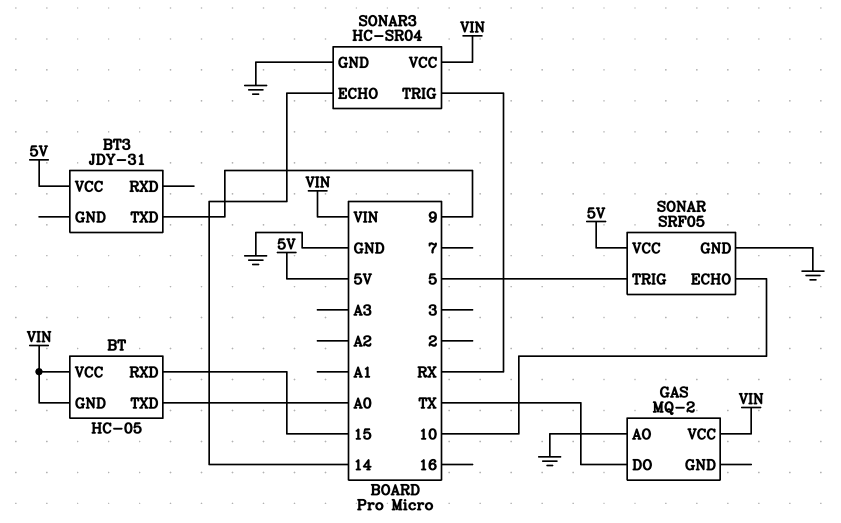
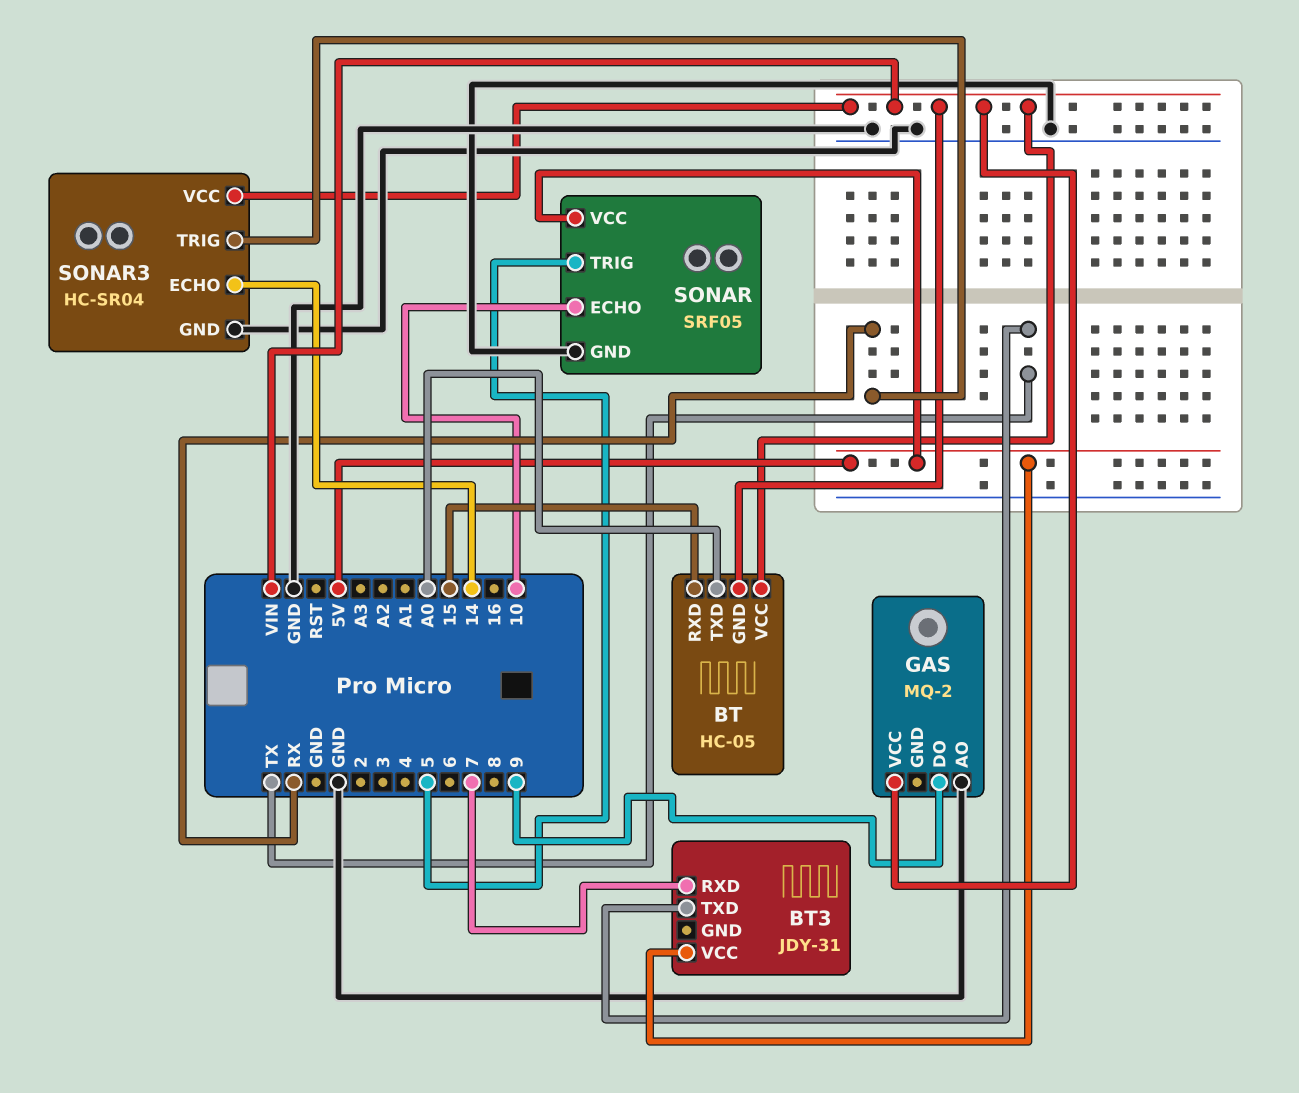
BT3 pin RXD: none -> 7
BT3 pin TXD: 9 -> TX
GAS pin DO: TX -> 9

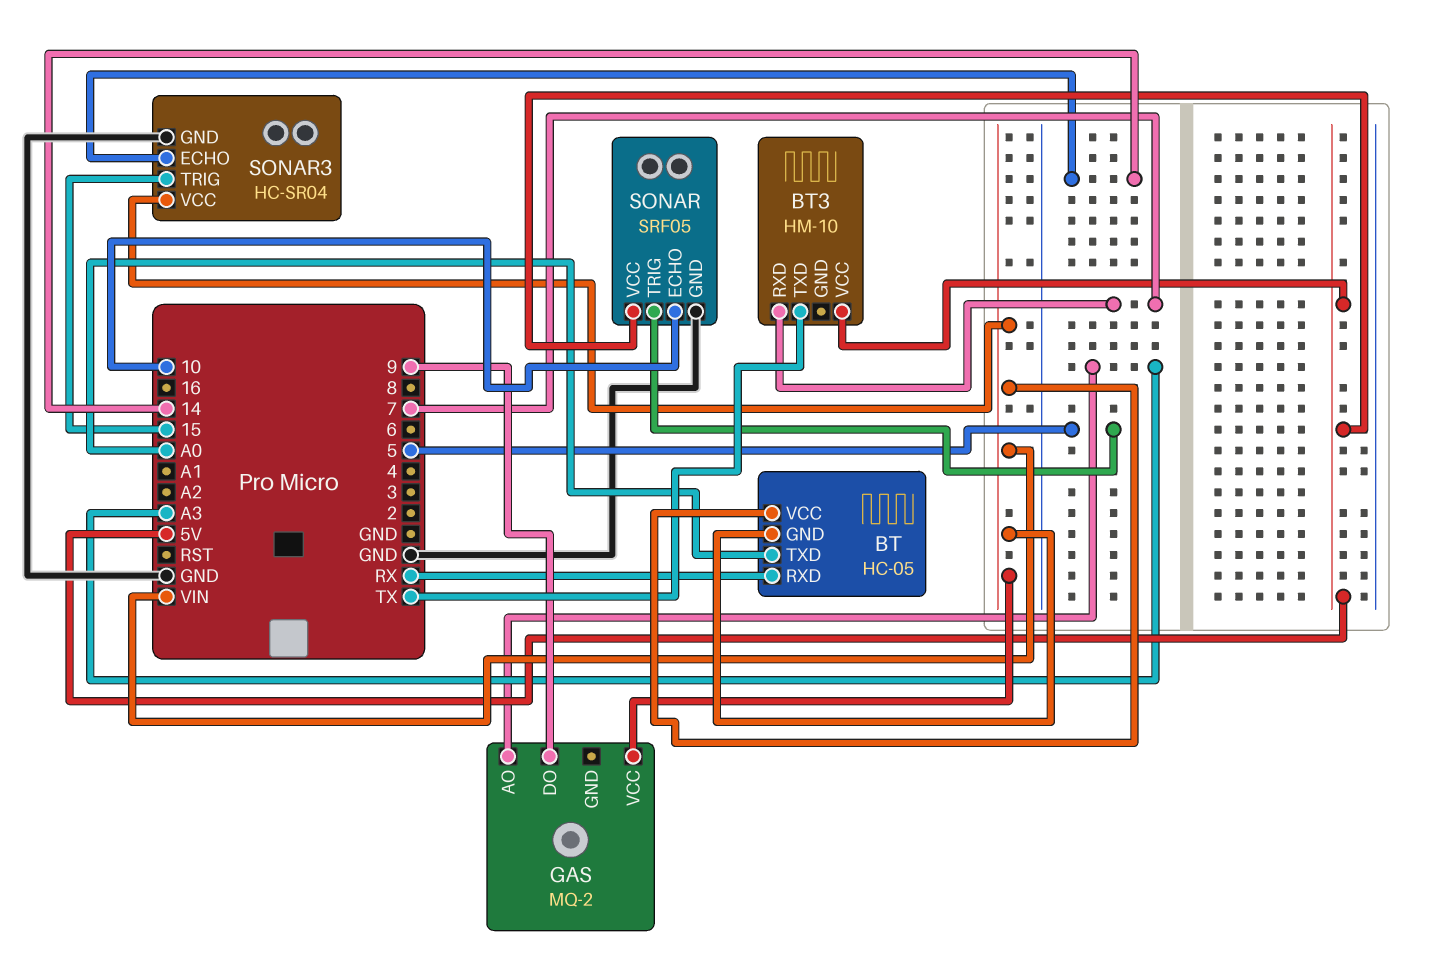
BT pin RXD: 15 -> RX
BT3: JDY-31 -> HM-10
GAS pin AO: GND -> A3
SONAR3 pin TRIG: RX -> 15

